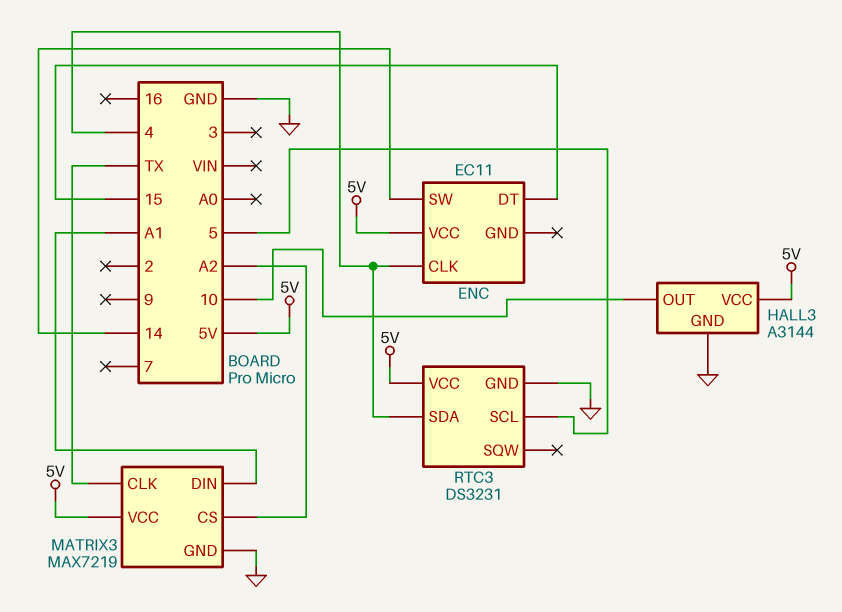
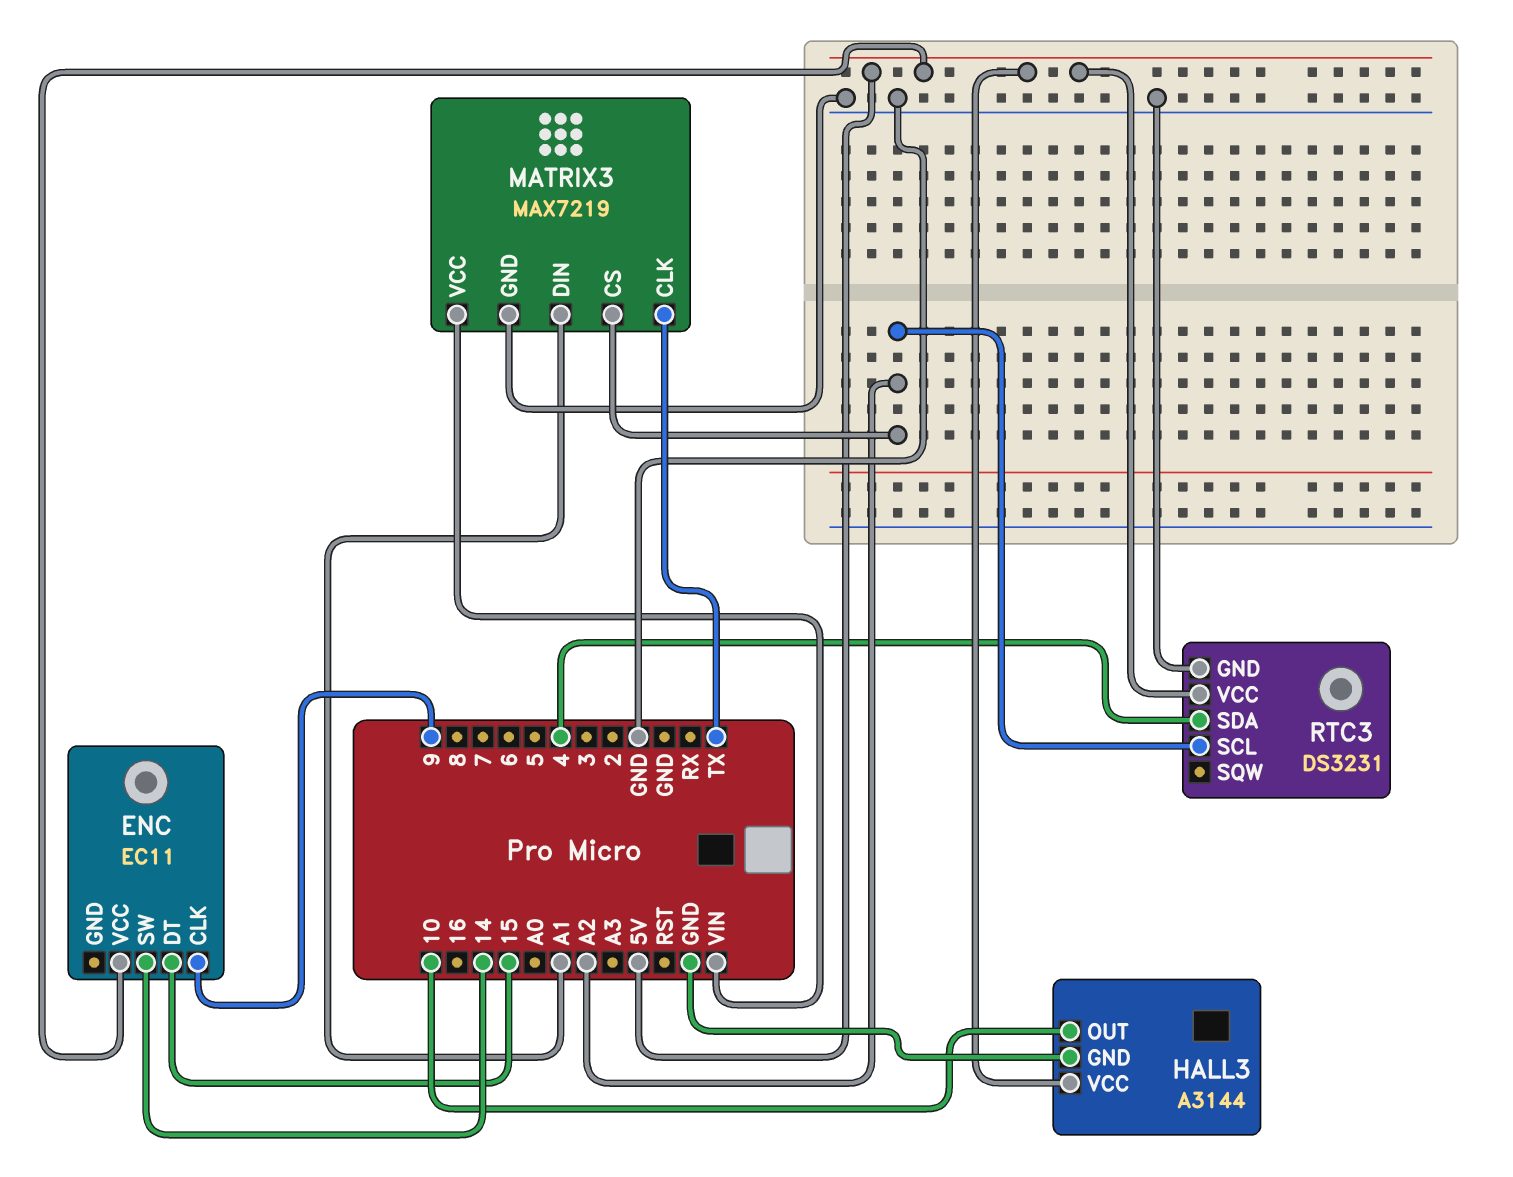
ENC pin CLK: 4 -> 9
MATRIX3 pin VCC: 5V -> VIN
RTC3 pin SCL: 5 -> A2

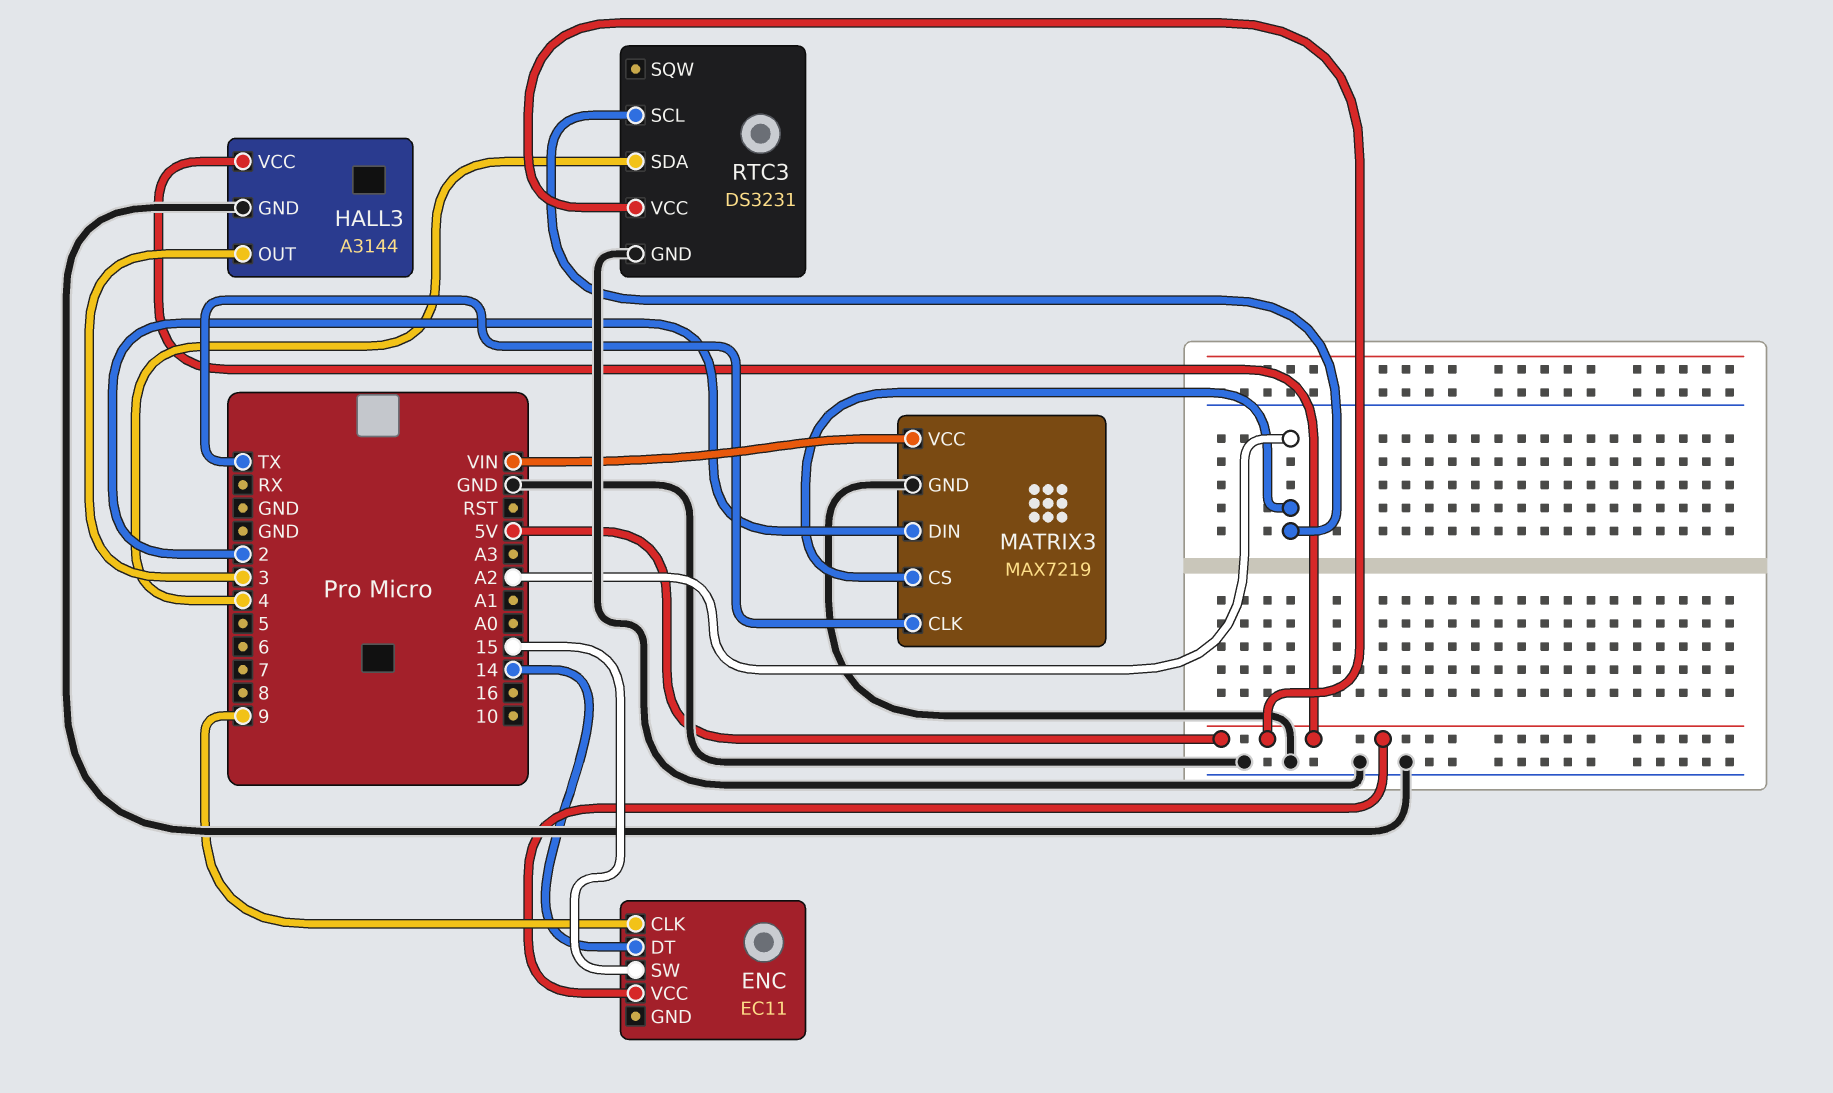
ENC pin DT: 15 -> 14
ENC pin SW: 14 -> 15
HALL3 pin OUT: 10 -> 3
MATRIX3 pin DIN: A1 -> 2

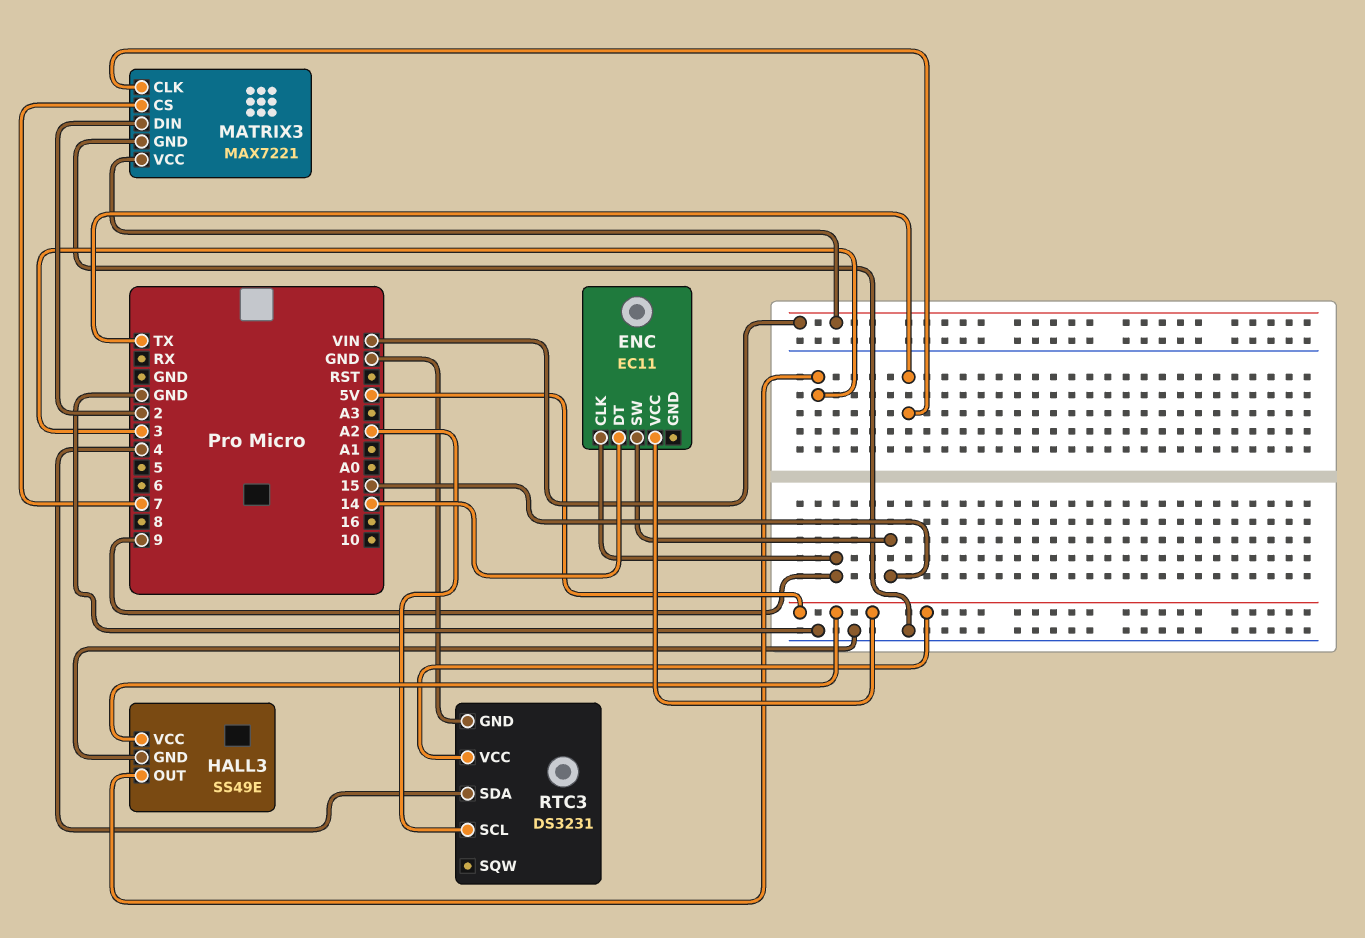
HALL3: A3144 -> SS49E
MATRIX3: MAX7219 -> MAX7221
MATRIX3 pin CS: A2 -> 7

